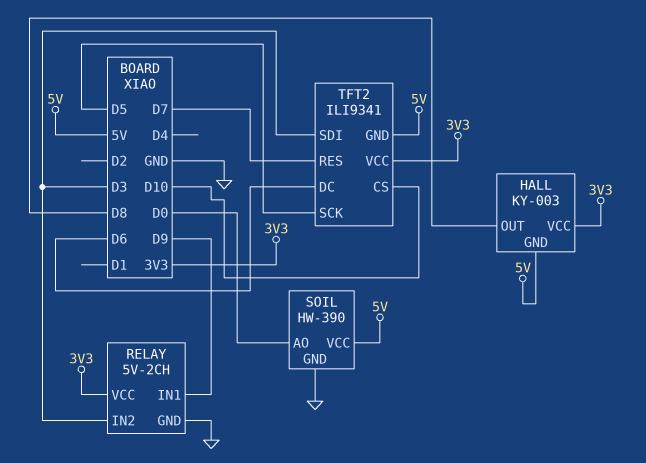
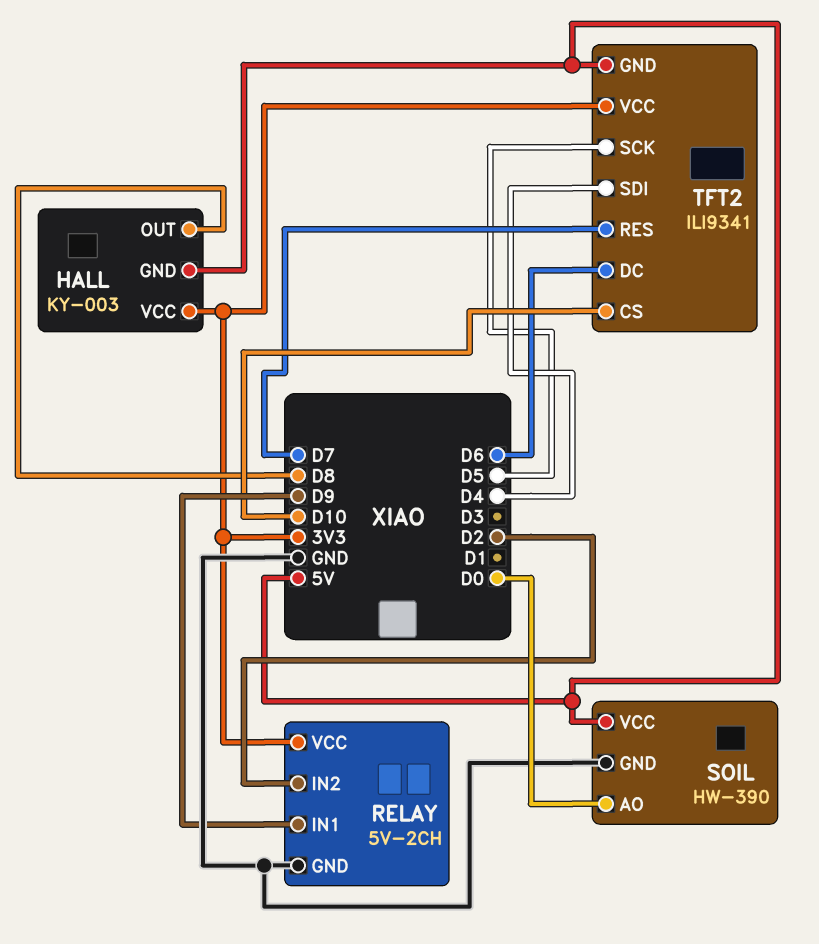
RELAY pin IN2: D3 -> D2
TFT2 pin SDI: D3 -> D4

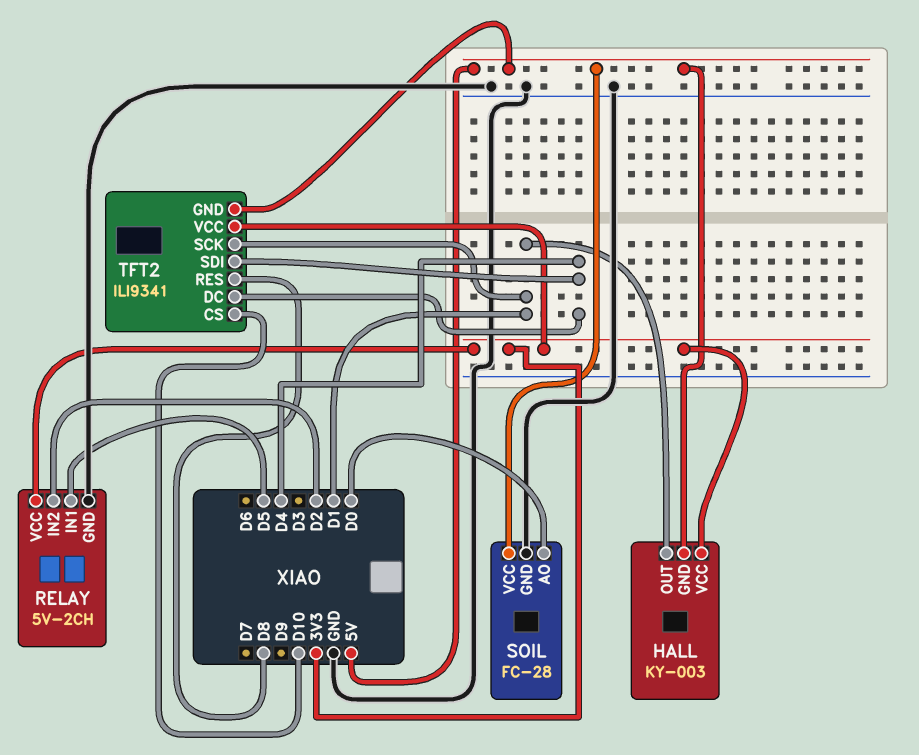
HALL pin OUT: D8 -> D1
RELAY pin IN1: D9 -> D5
SOIL: HW-390 -> FC-28
TFT2 pin DC: D6 -> D4
TFT2 pin RES: D7 -> D8
TFT2 pin SCK: D5 -> D1

